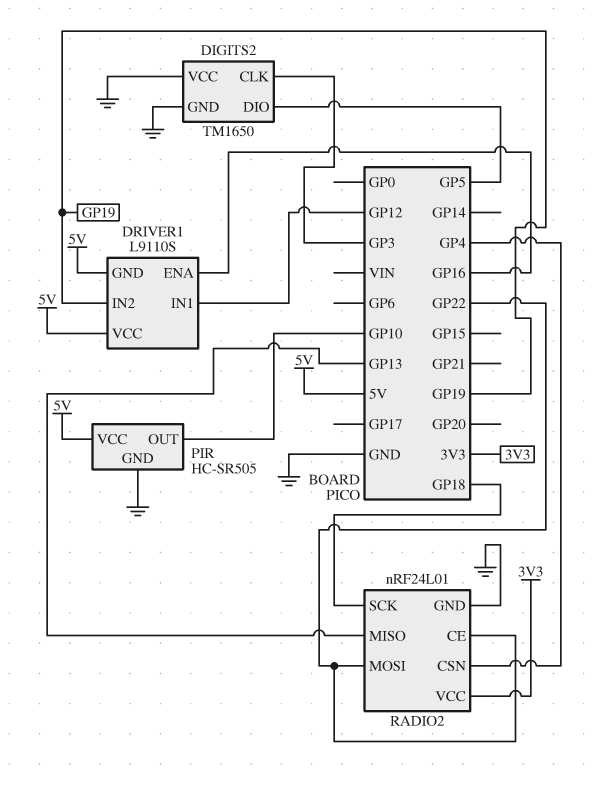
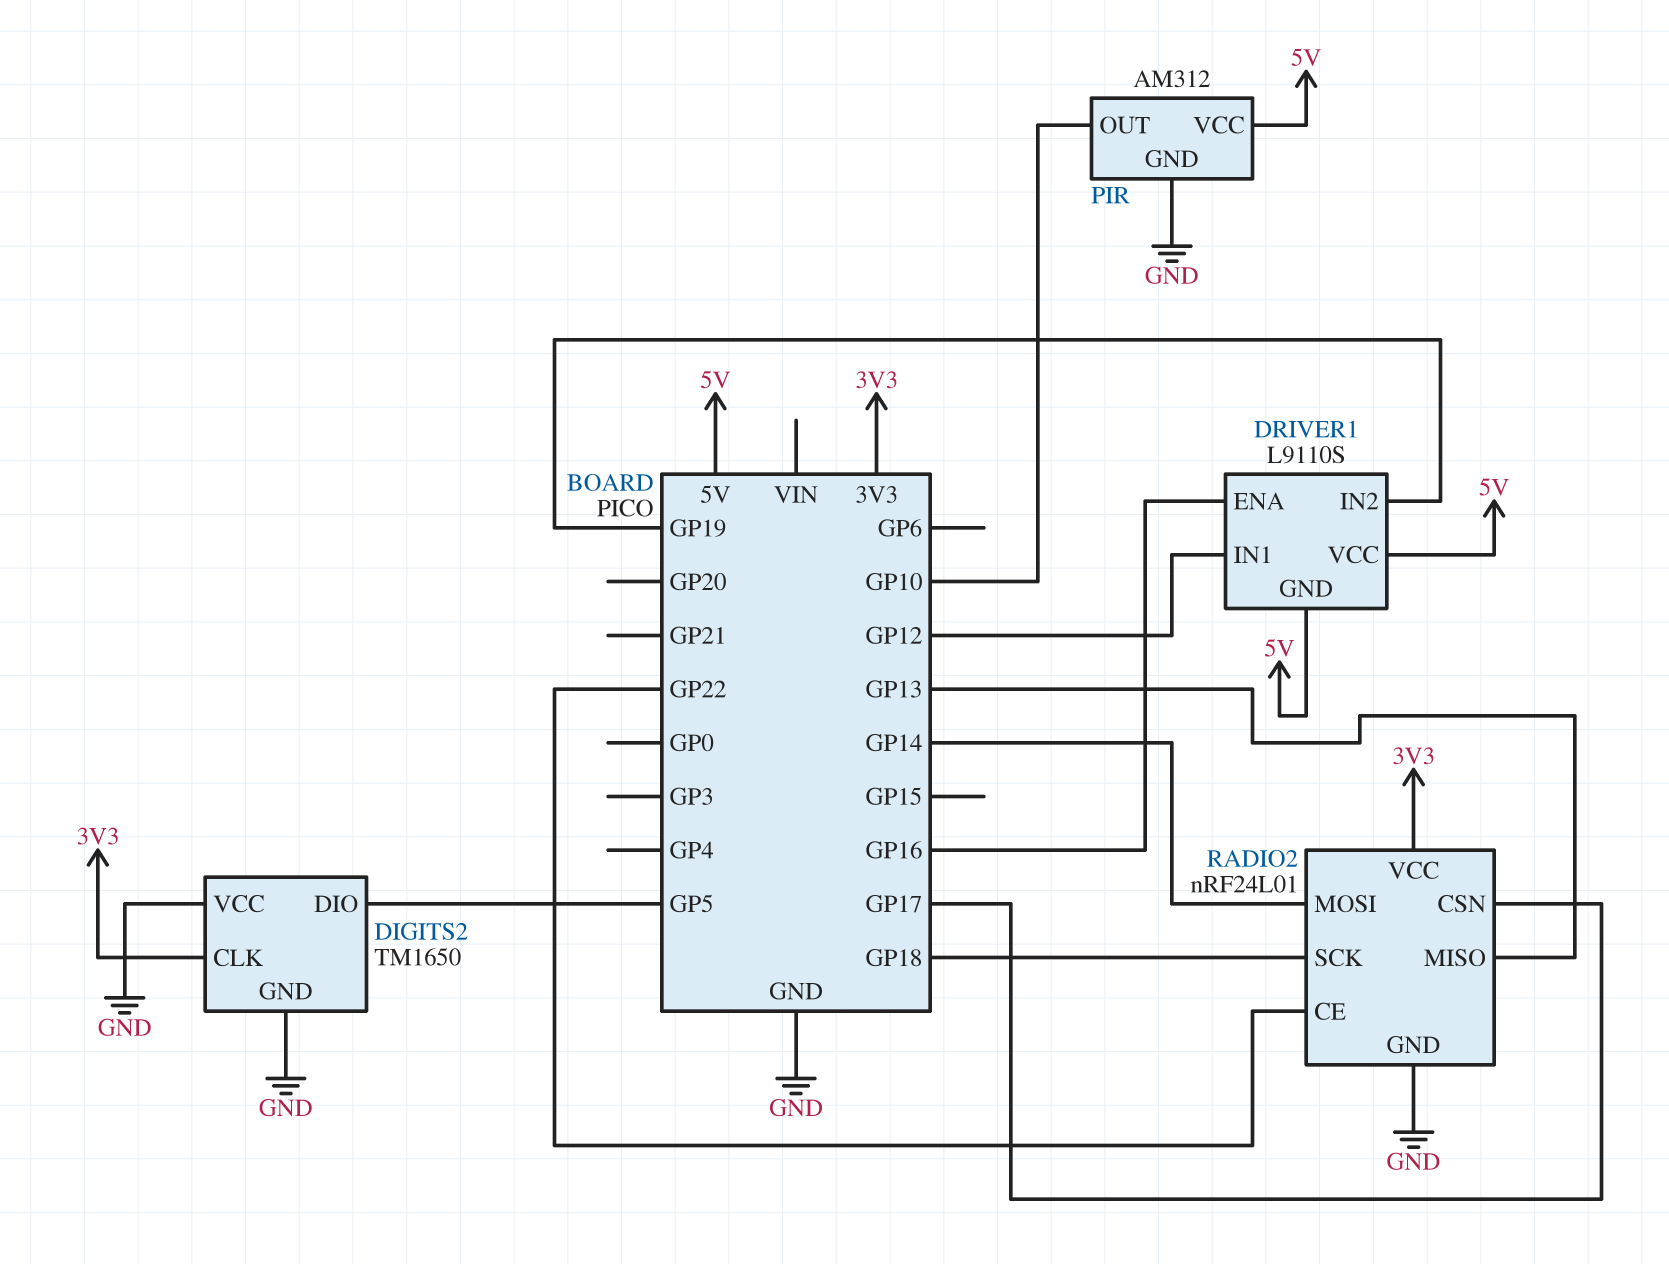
DIGITS2 pin CLK: GP3 -> 3V3
PIR: HC-SR505 -> AM312
RADIO2 pin CSN: GP4 -> GP17
RADIO2 pin MOSI: GP22 -> GP14

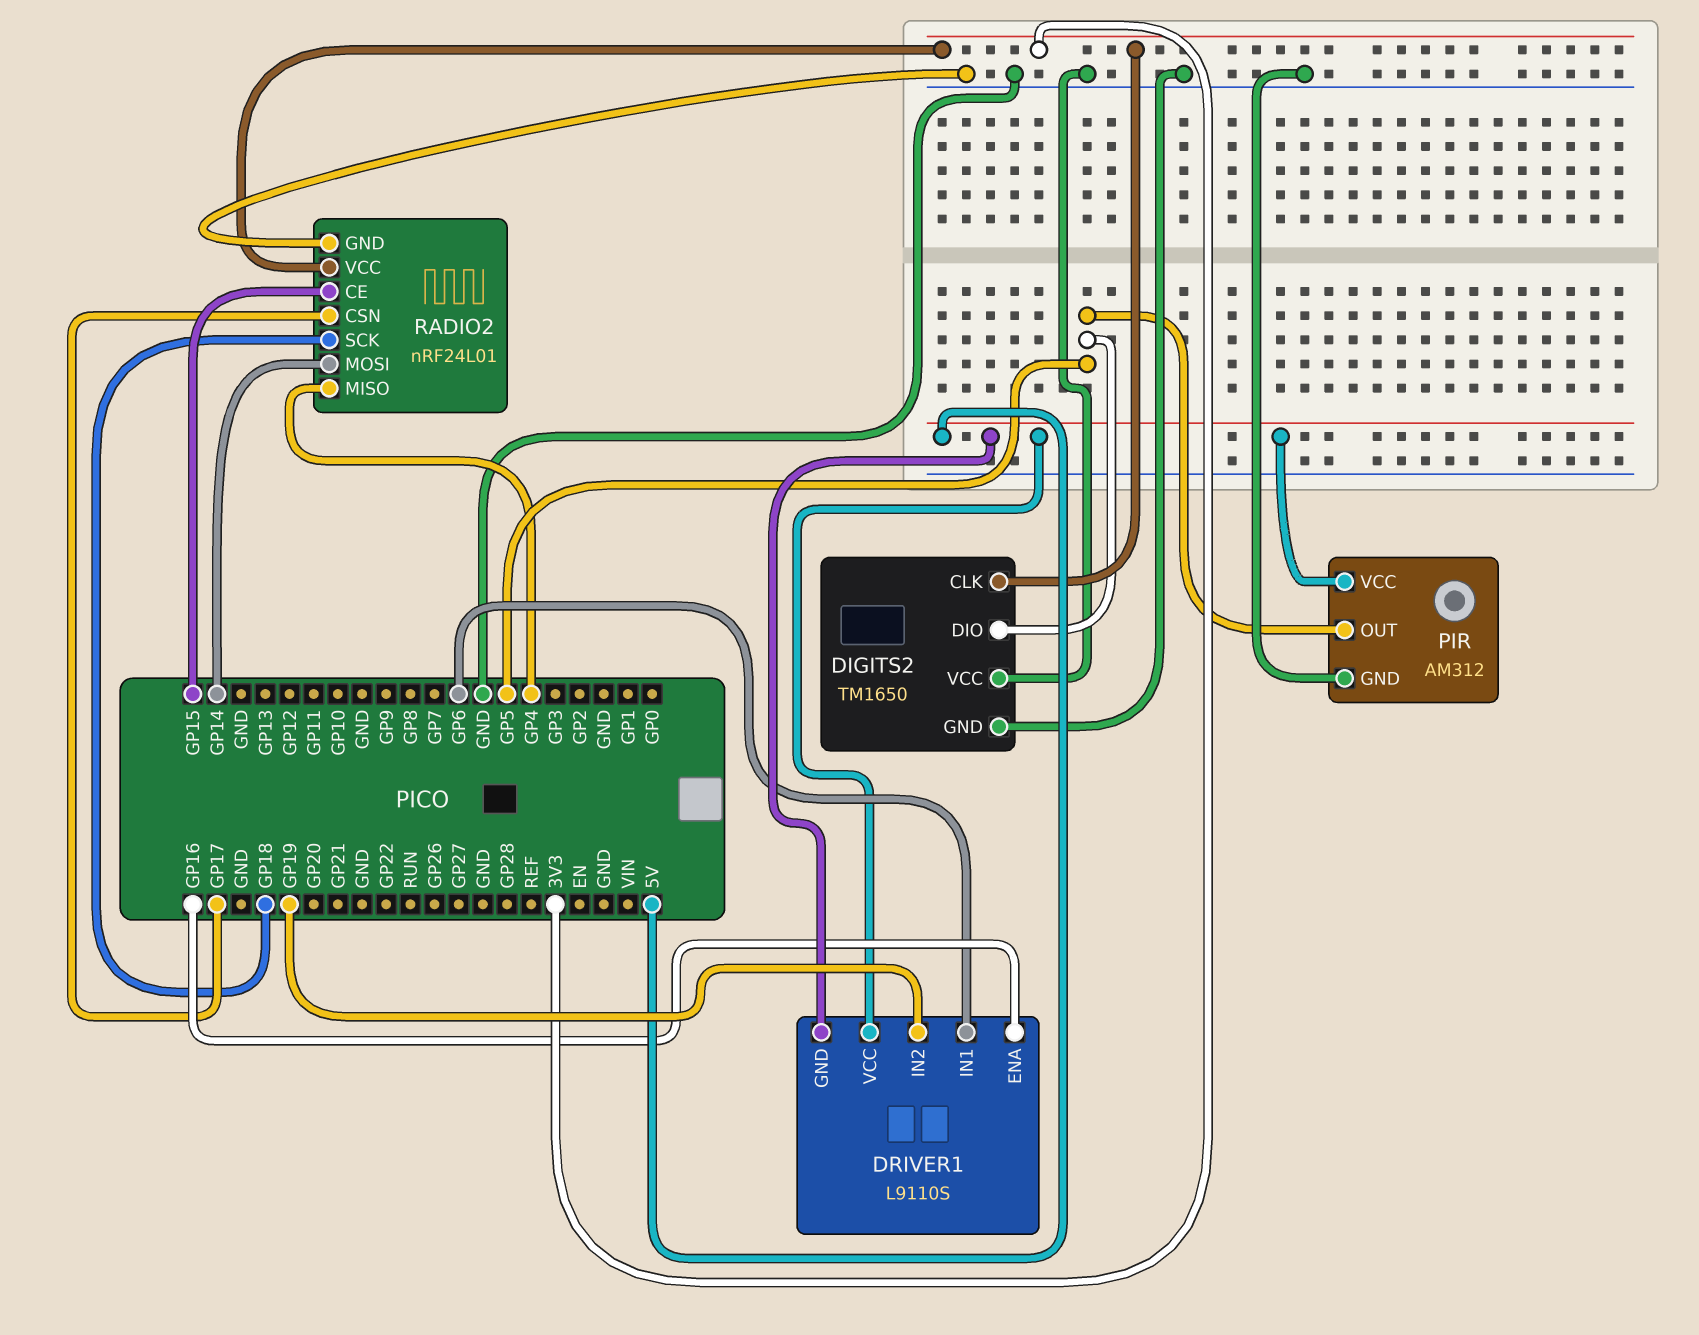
DRIVER1 pin IN1: GP12 -> GP6
PIR pin OUT: GP10 -> GP5
RADIO2 pin CE: GP22 -> GP15
RADIO2 pin MISO: GP13 -> GP4

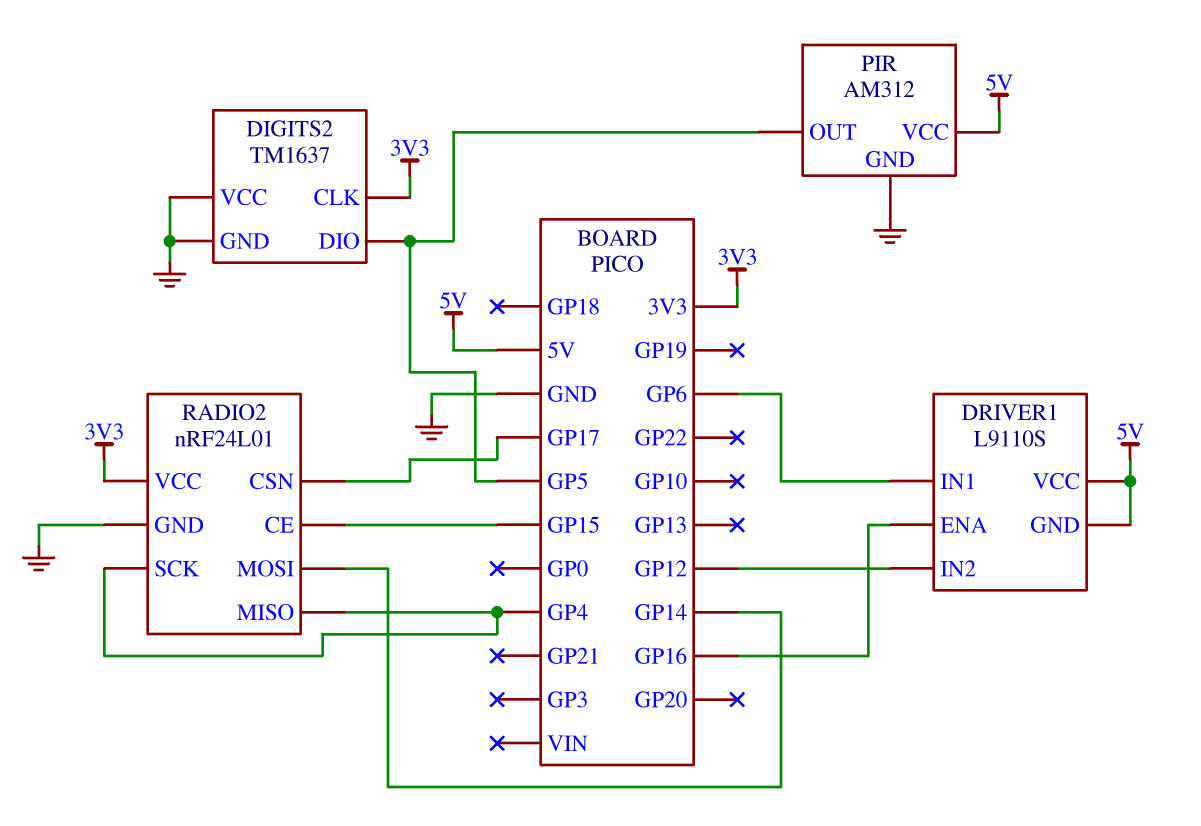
DIGITS2: TM1650 -> TM1637
DRIVER1 pin IN2: GP19 -> GP12
RADIO2 pin SCK: GP18 -> GP4

